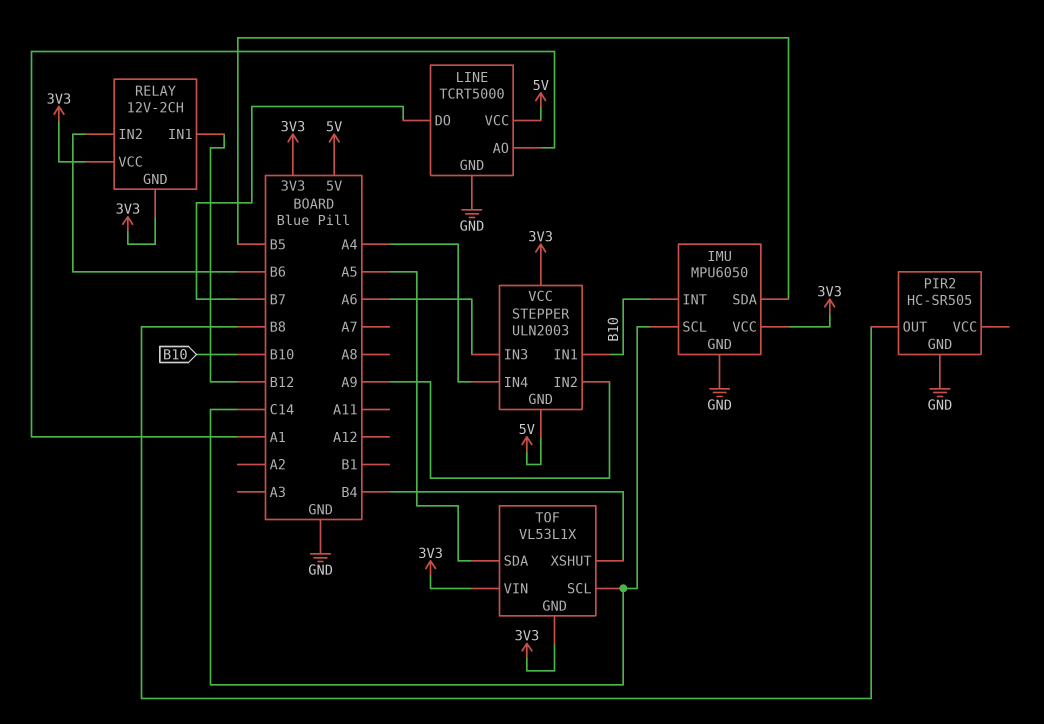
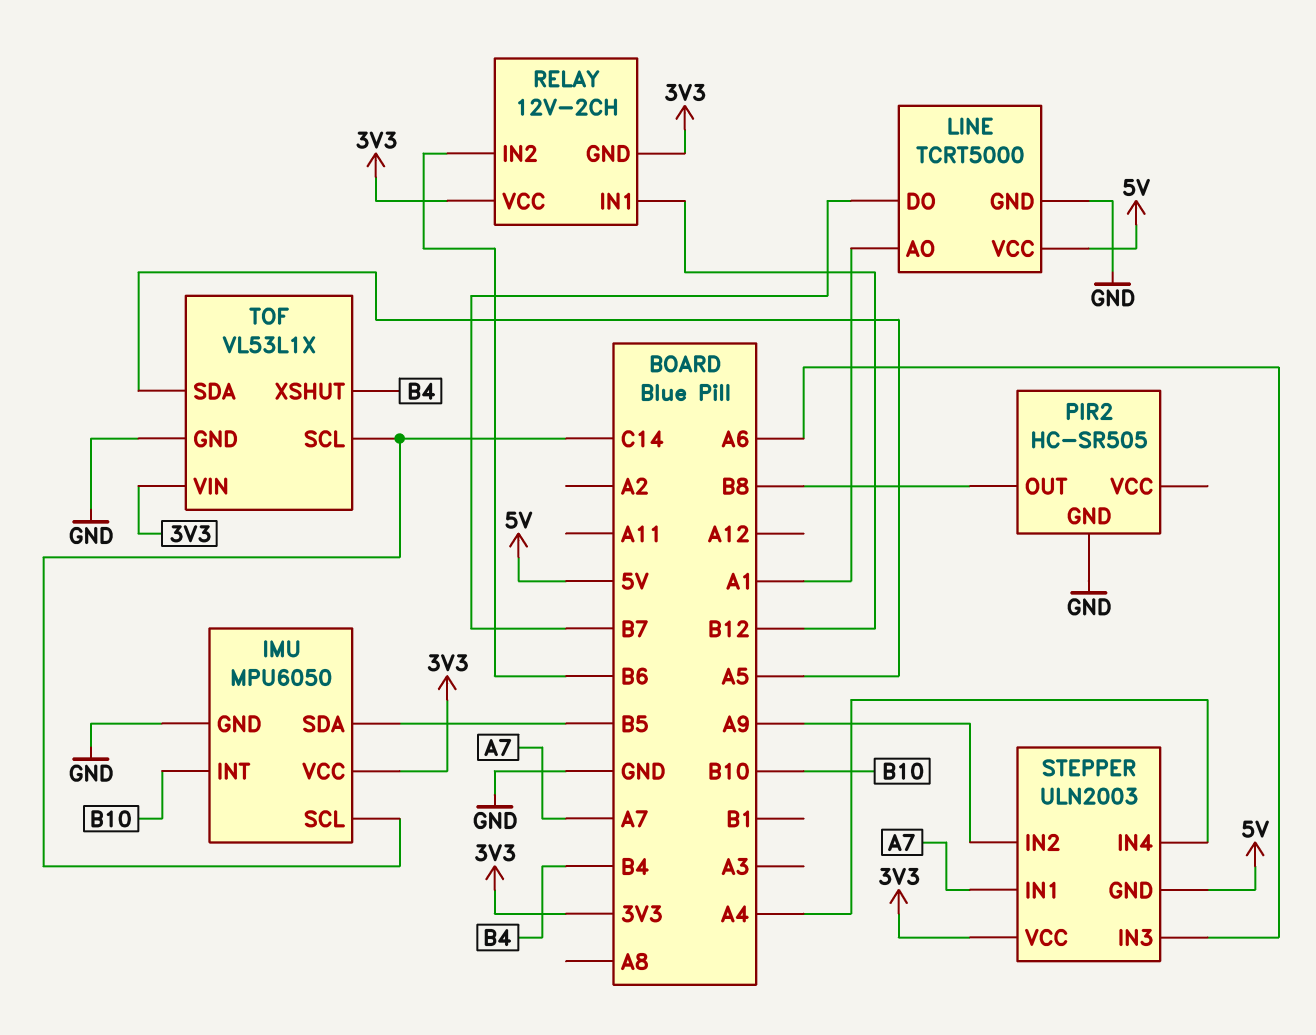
STEPPER pin IN1: B10 -> A7
TOF pin GND: 3V3 -> GND

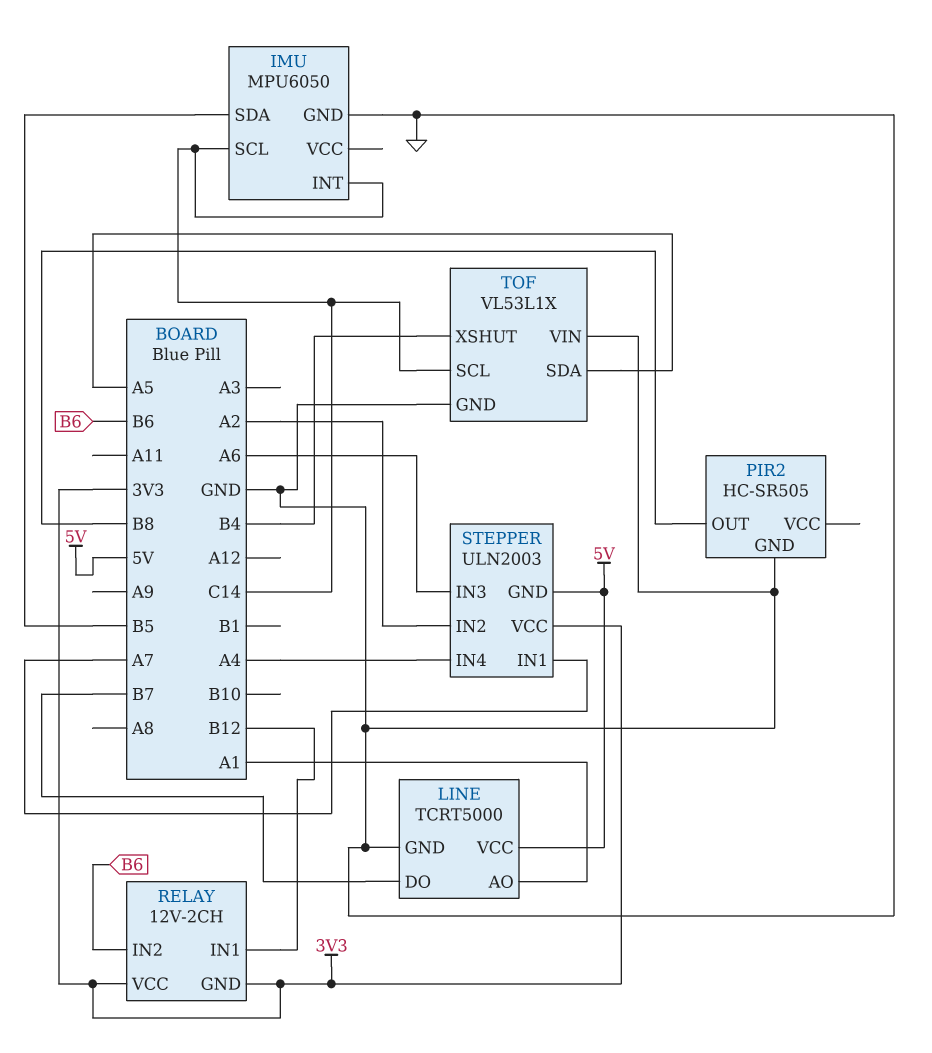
IMU pin INT: B10 -> C14
IMU pin VCC: 3V3 -> none
STEPPER pin IN2: A9 -> A2
TOF pin VIN: 3V3 -> GND

